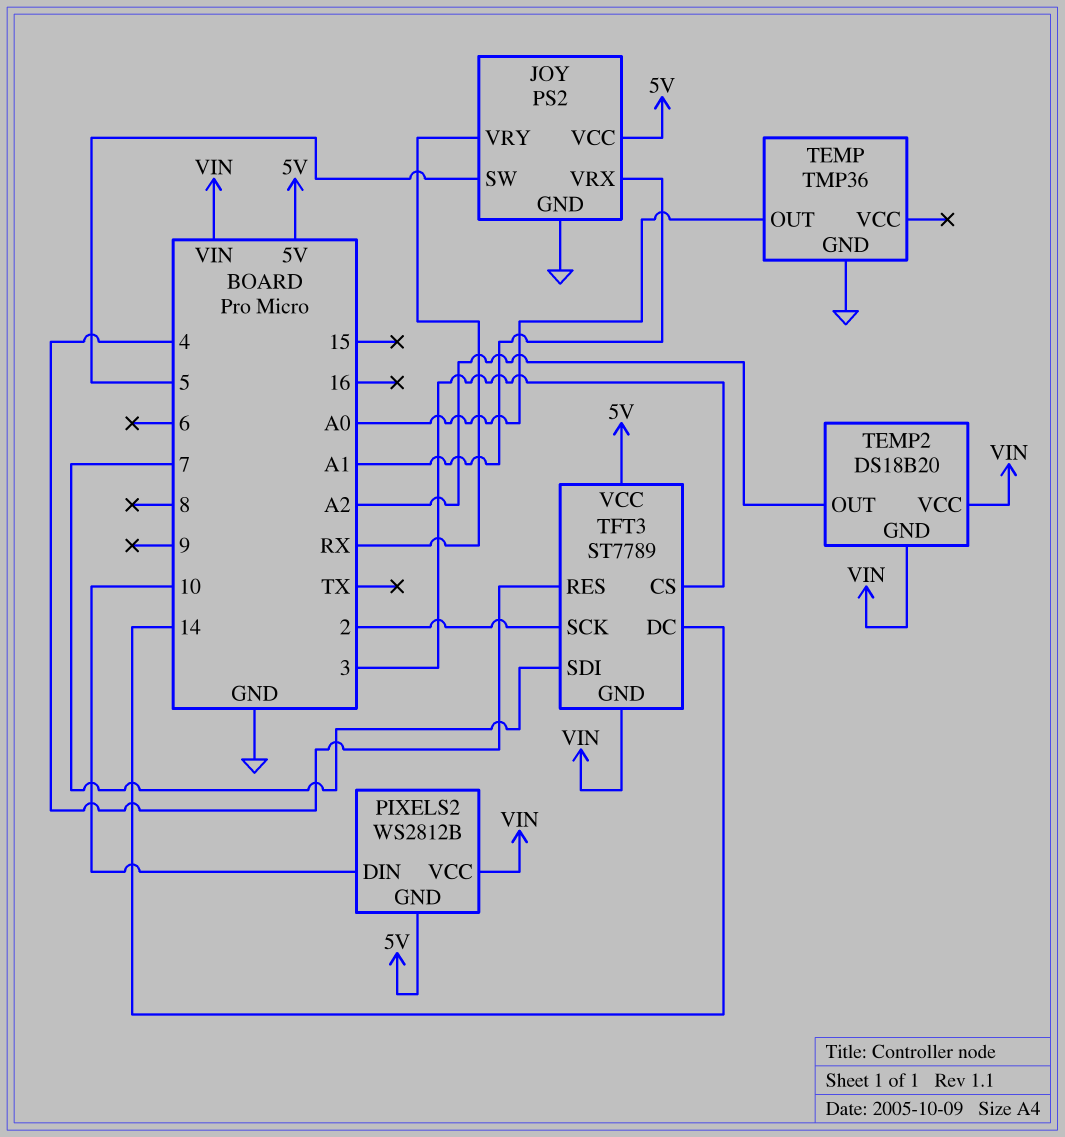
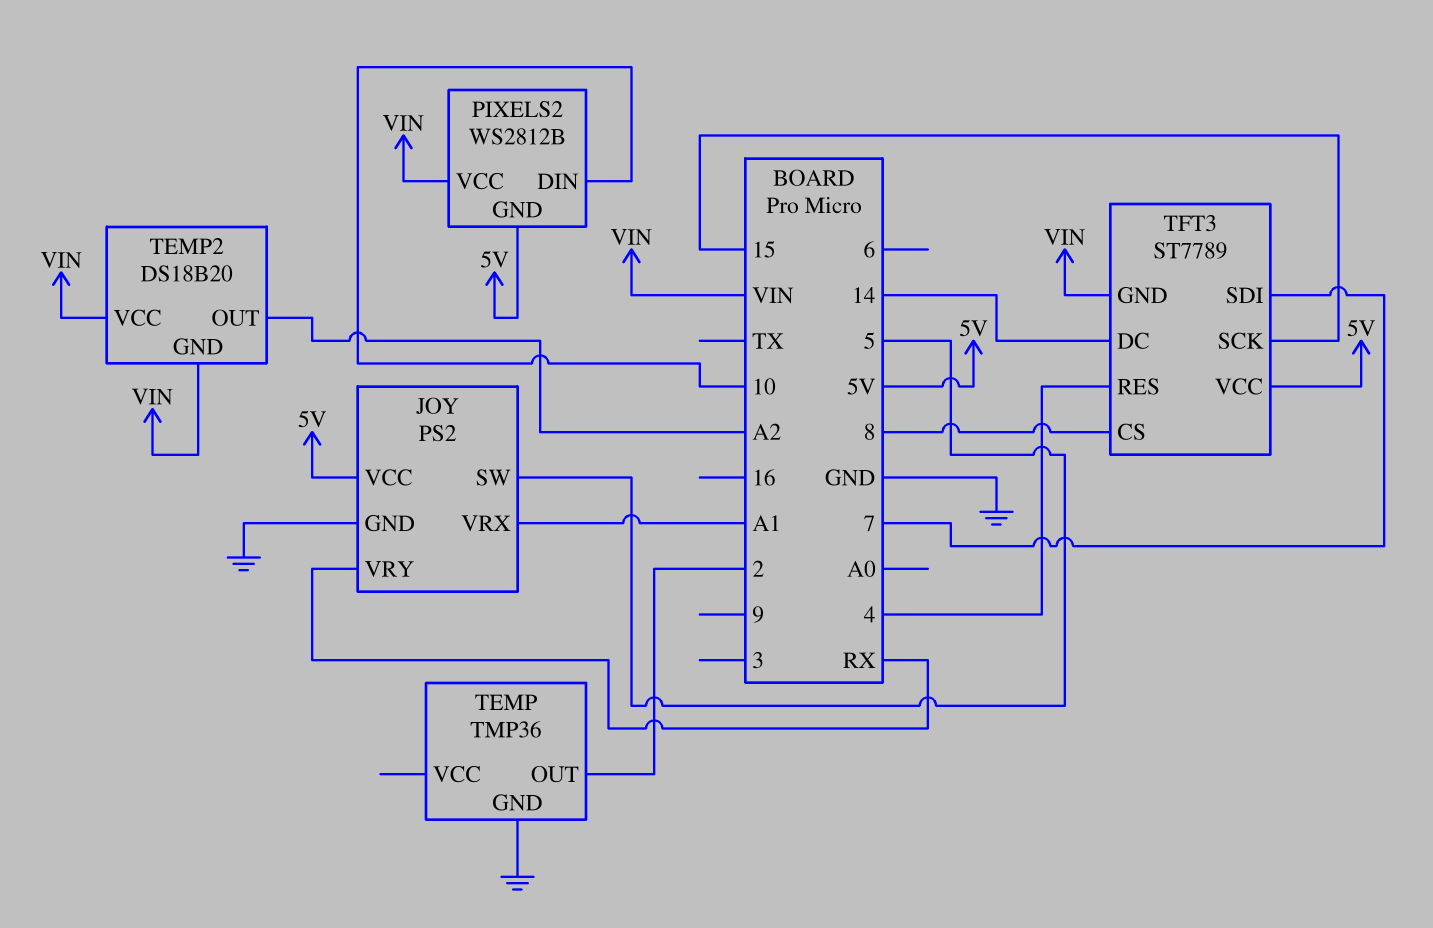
TEMP pin OUT: A0 -> 2
TFT3 pin CS: 3 -> 8
TFT3 pin SCK: 2 -> 15

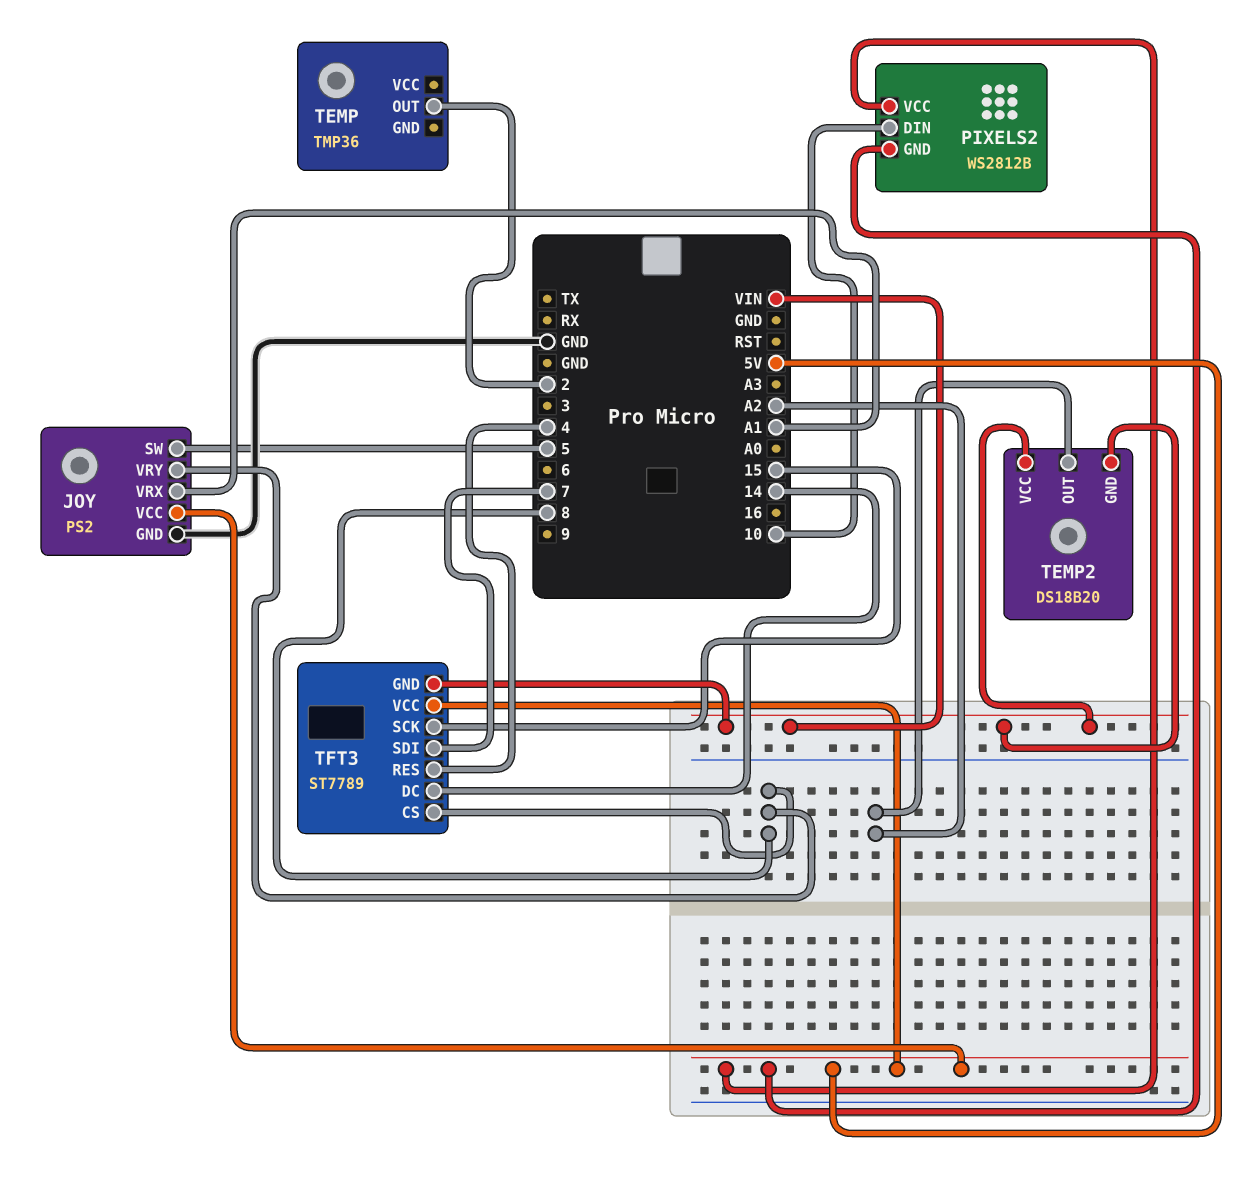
JOY pin VRY: RX -> 8
PIXELS2 pin VCC: VIN -> 5V
TEMP pin GND: GND -> none

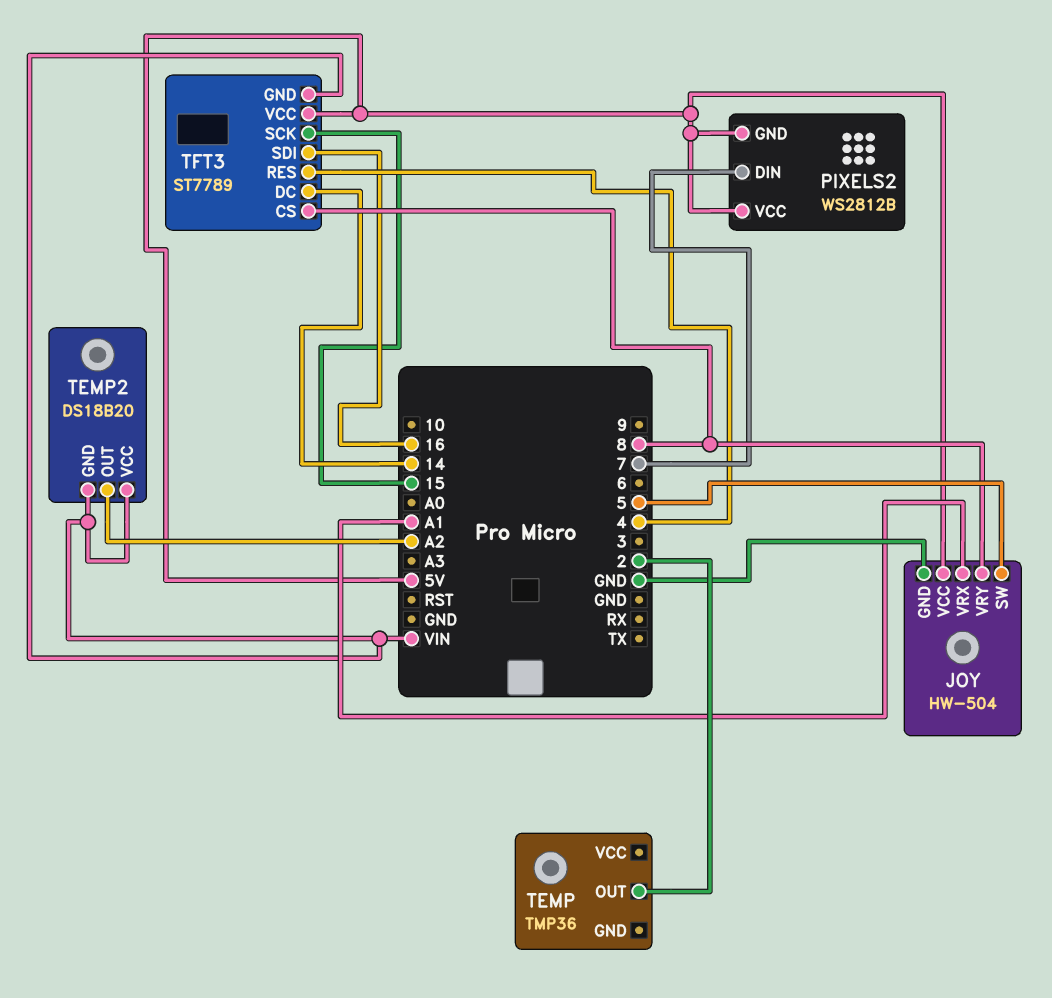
JOY: PS2 -> HW-504
PIXELS2 pin DIN: 10 -> 7
TFT3 pin SDI: 7 -> 16

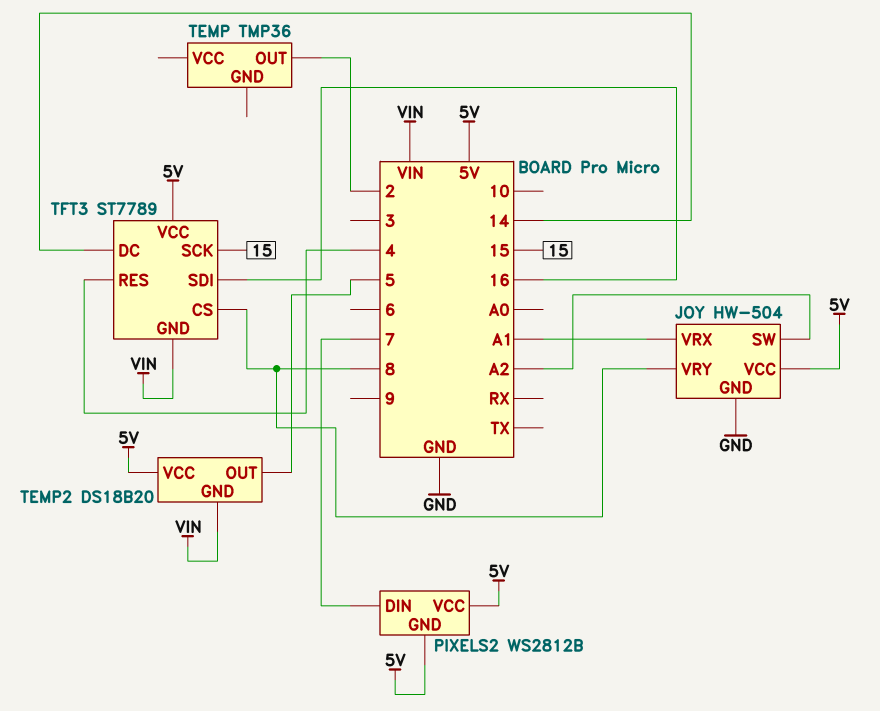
JOY pin SW: 5 -> A2
TEMP2 pin OUT: A2 -> 5
TEMP2 pin VCC: VIN -> 5V

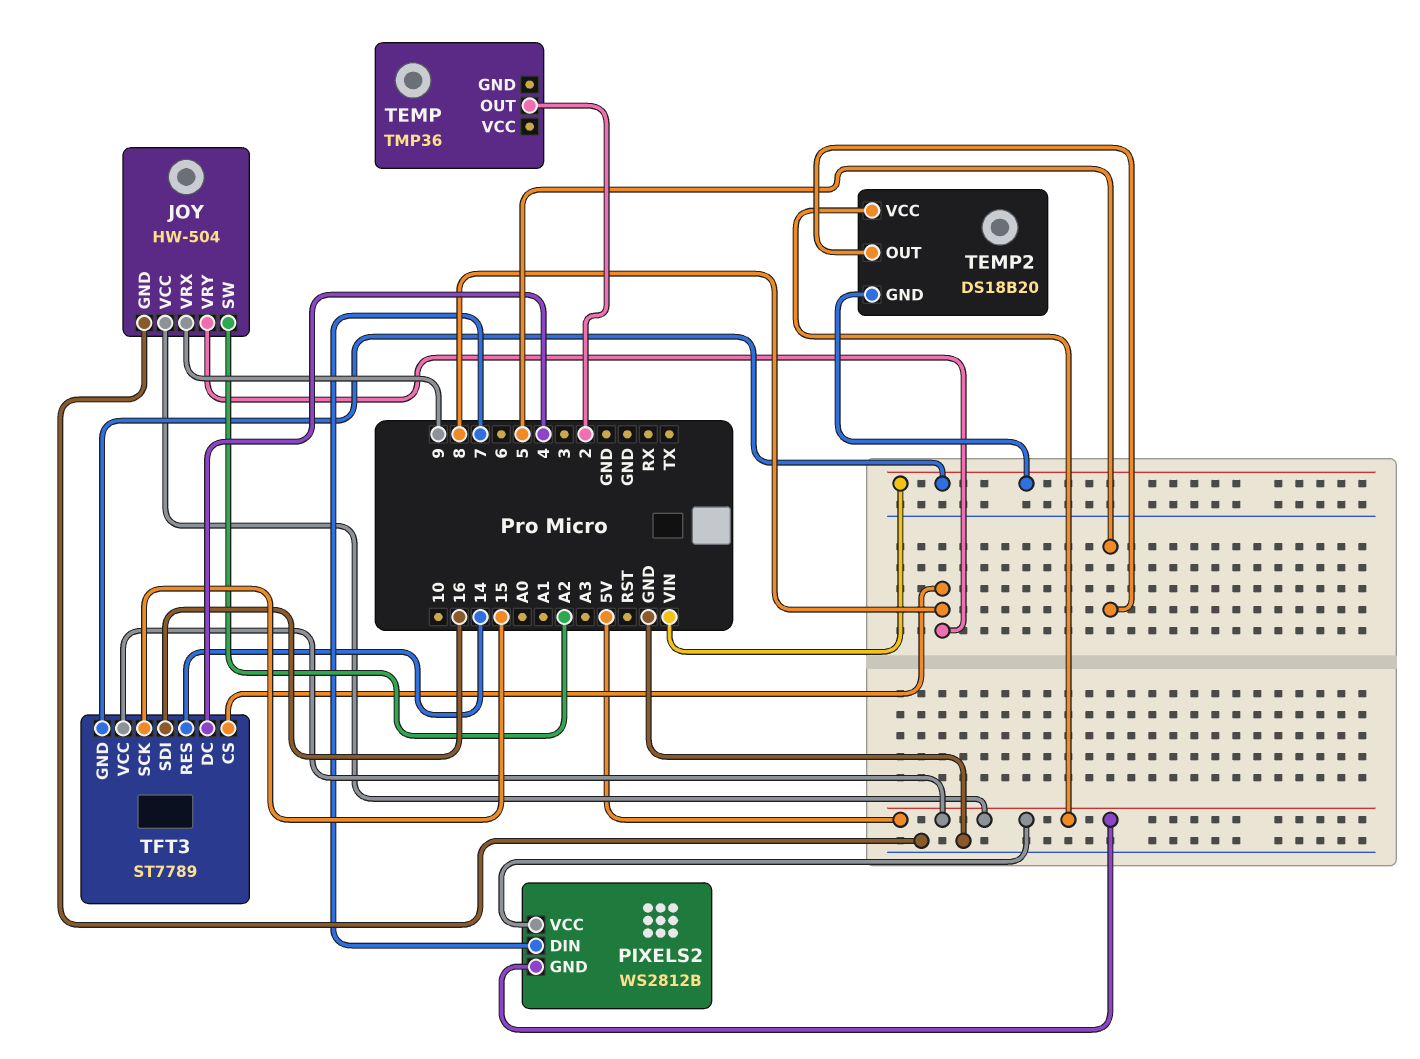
JOY pin VRX: A1 -> 9
TFT3 pin DC: 14 -> 4
TFT3 pin RES: 4 -> 14

